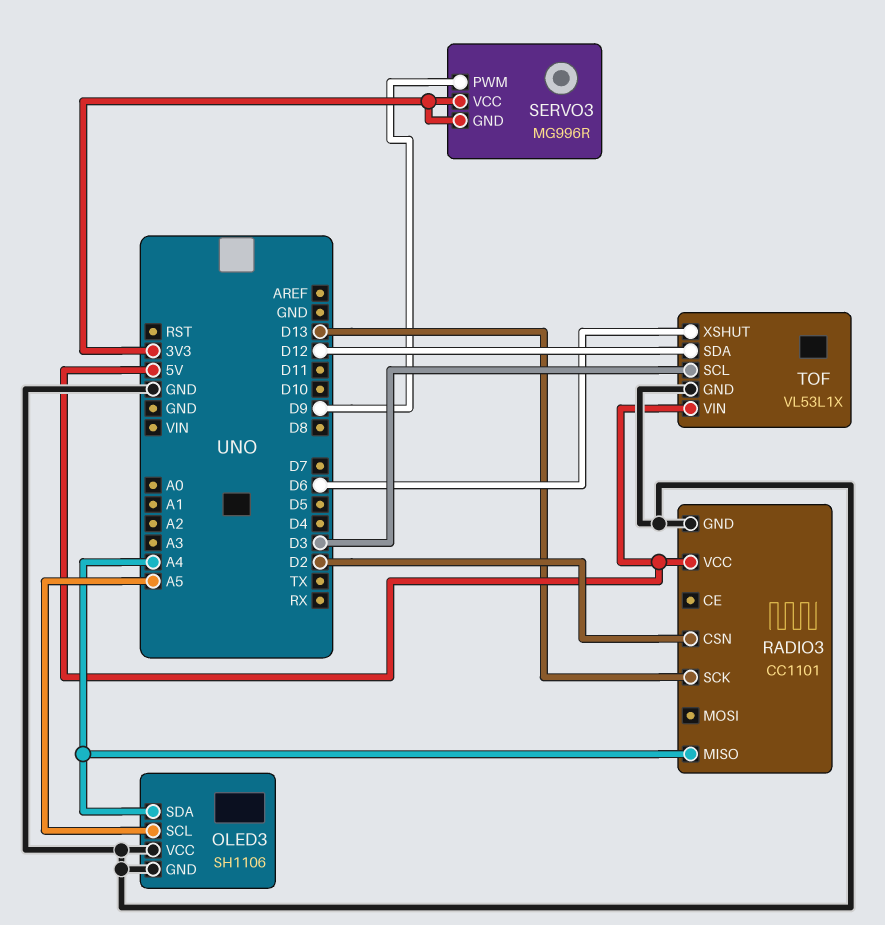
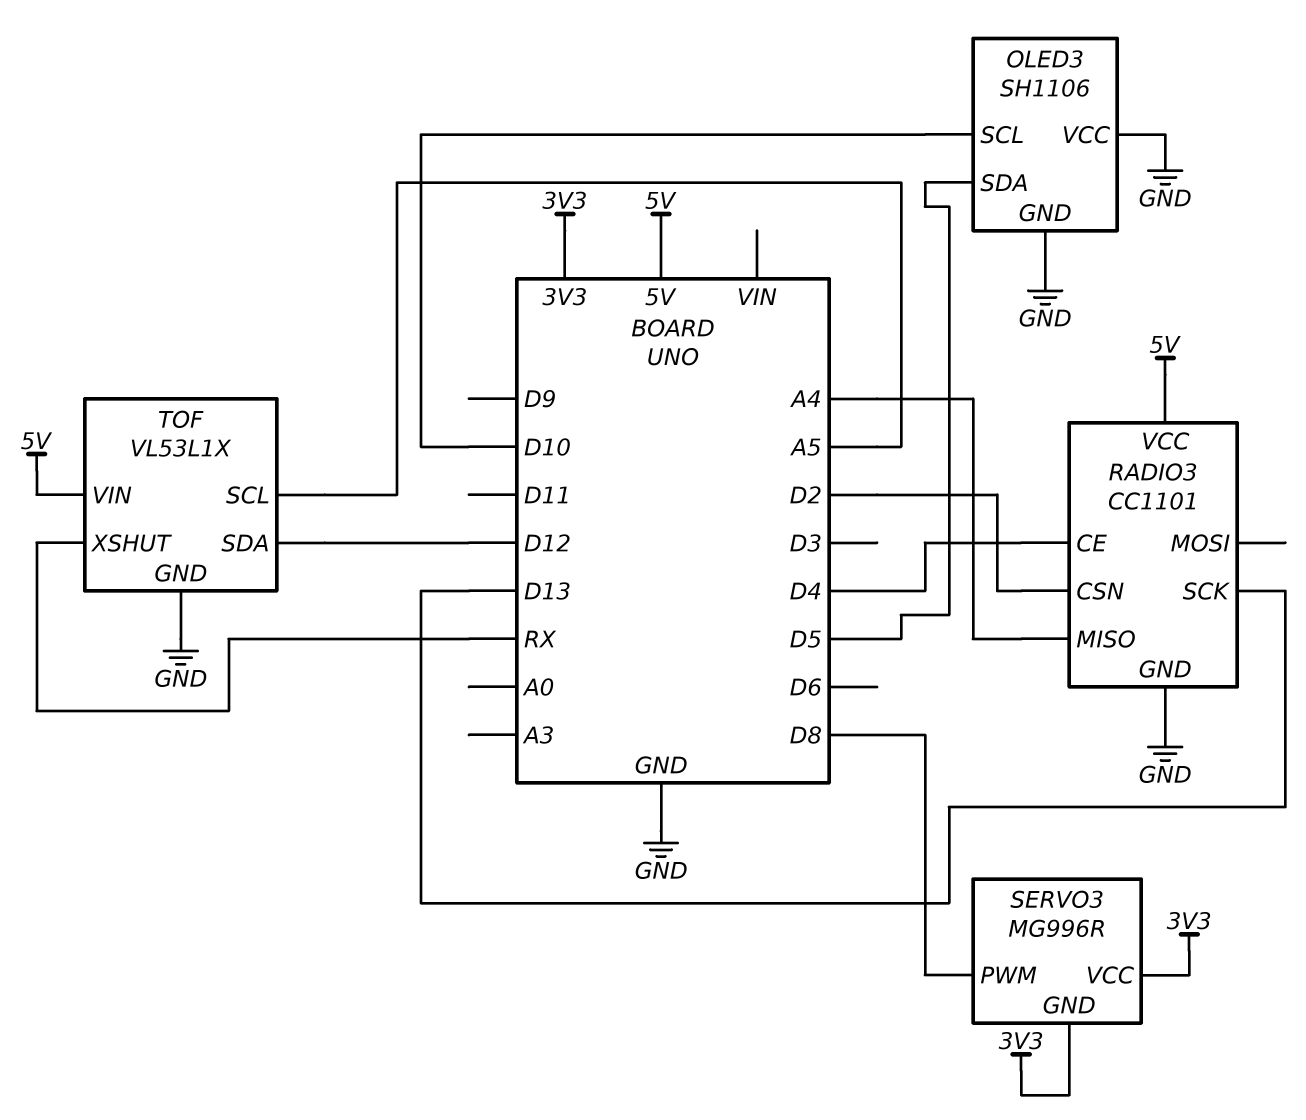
OLED3 pin SCL: A5 -> D10
OLED3 pin SDA: A4 -> D5
RADIO3 pin CE: none -> D4
SERVO3 pin PWM: D9 -> D8
TOF pin SCL: D3 -> A5
TOF pin XSHUT: D6 -> RX

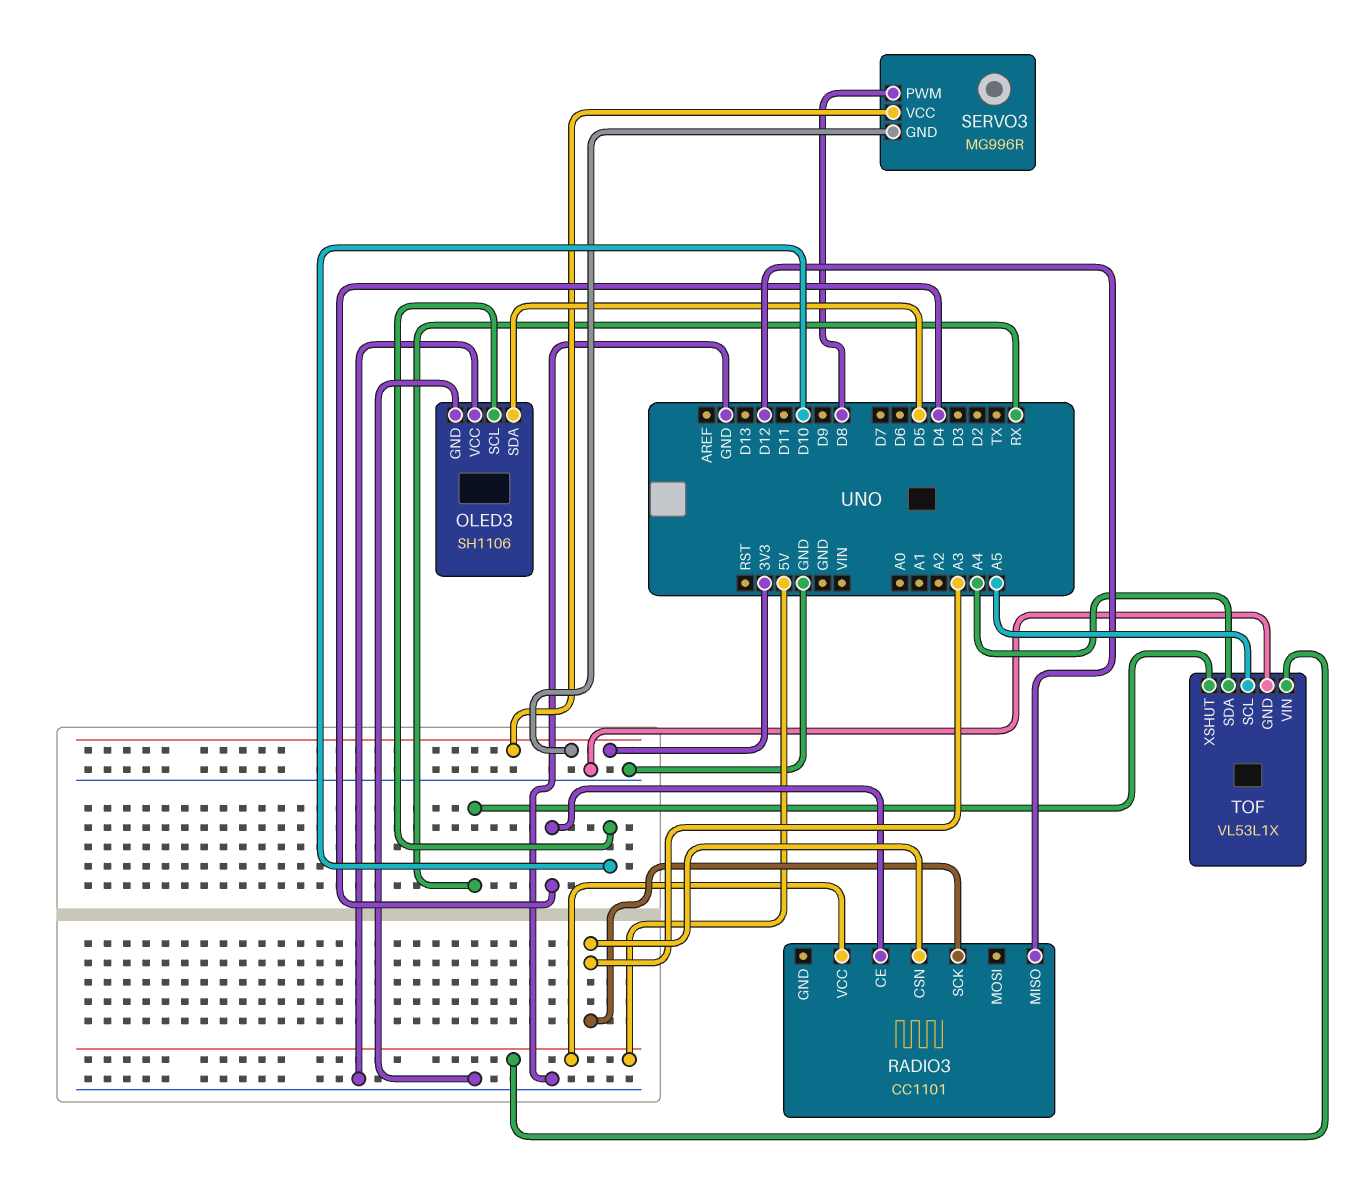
RADIO3 pin CSN: D2 -> A3
RADIO3 pin GND: GND -> none
RADIO3 pin MISO: A4 -> D12
RADIO3 pin SCK: D13 -> A3
TOF pin SDA: D12 -> A4

